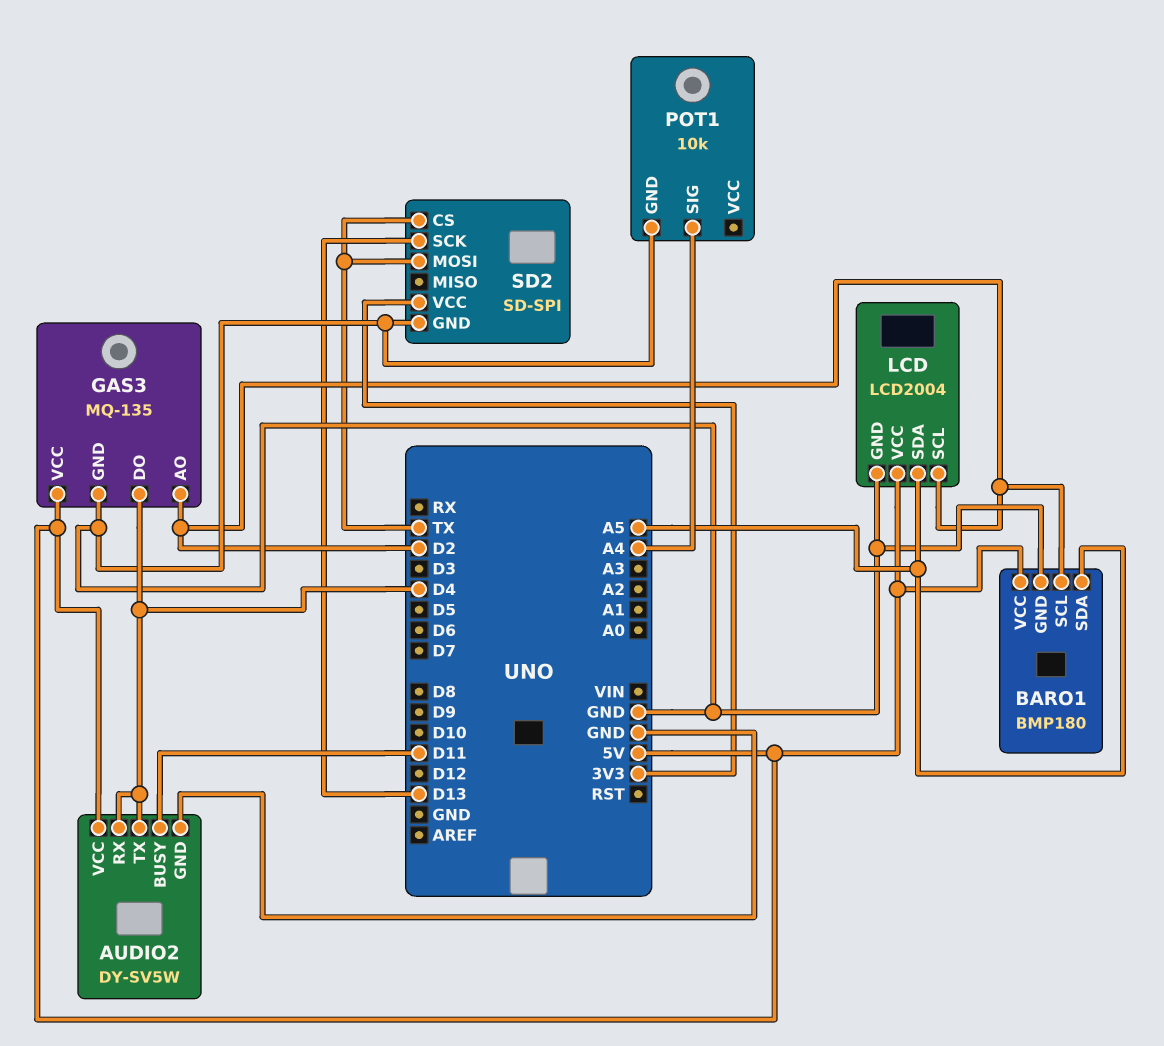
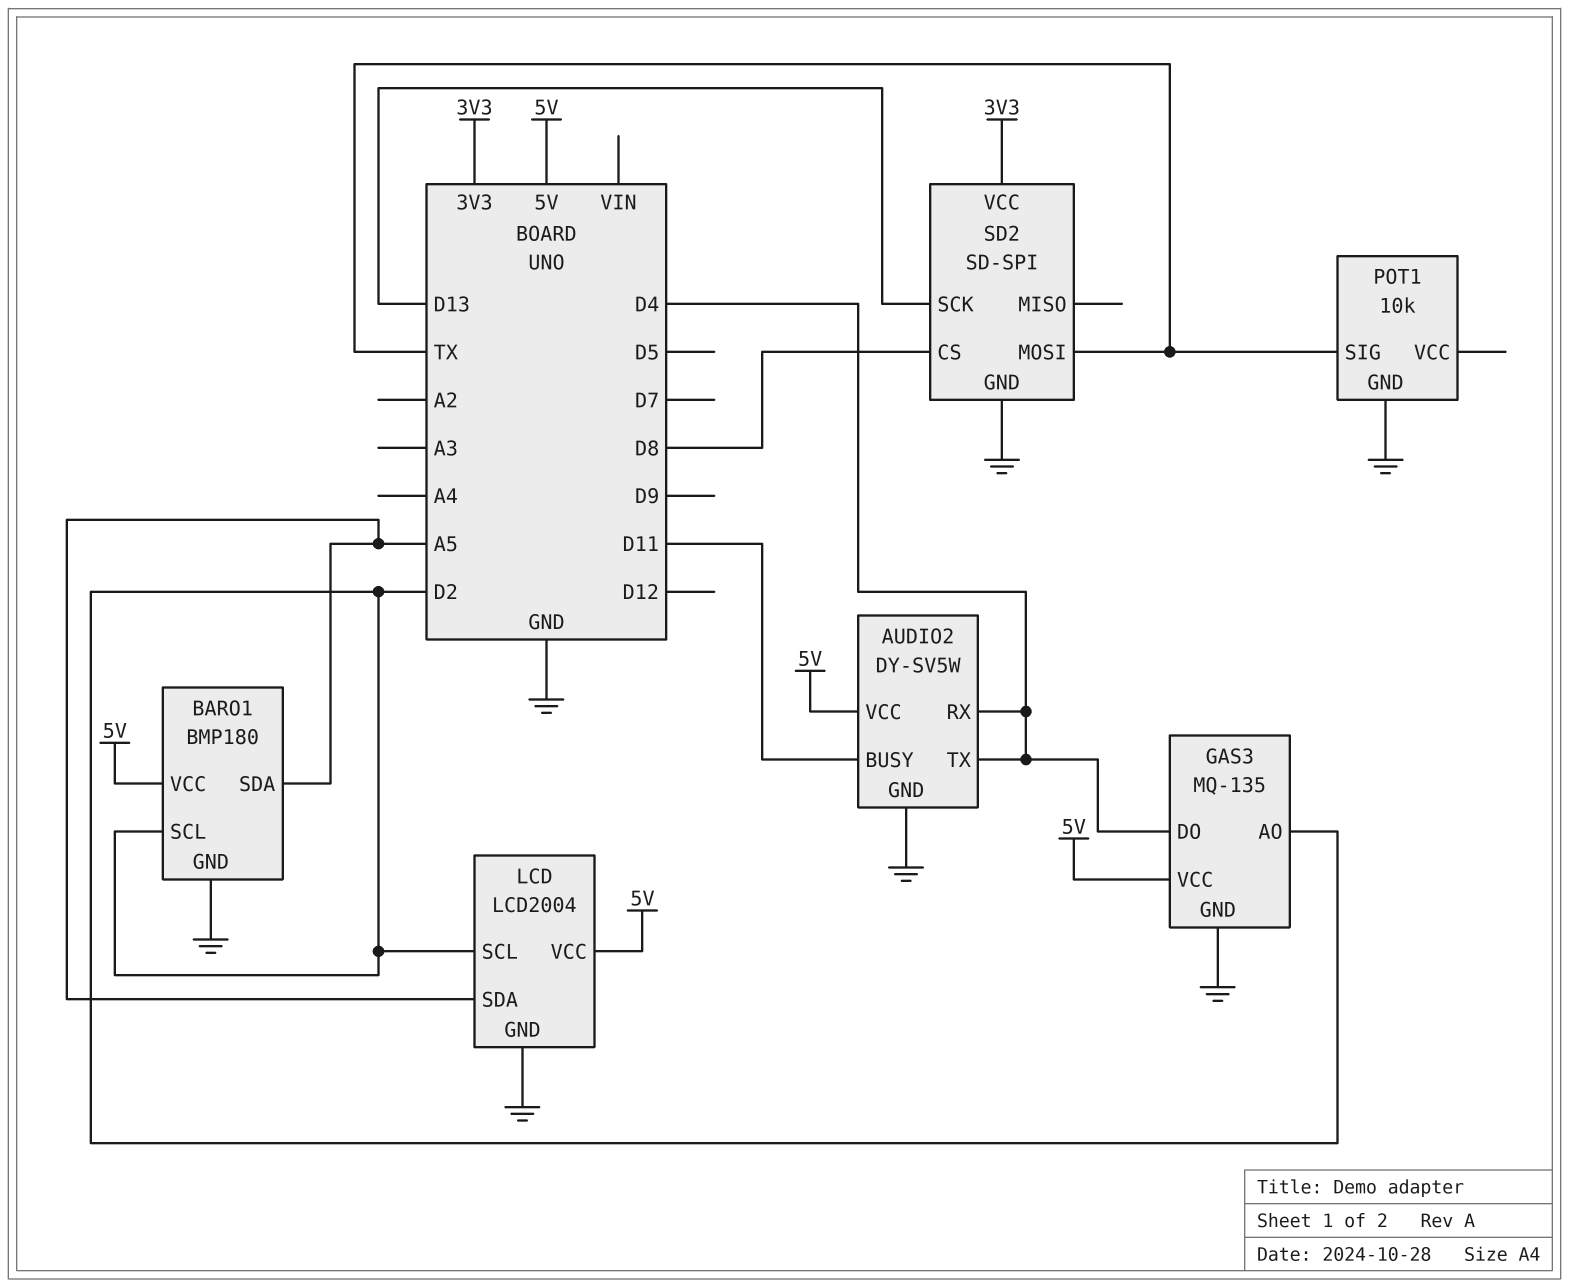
POT1 pin SIG: A4 -> TX
SD2 pin CS: TX -> D8

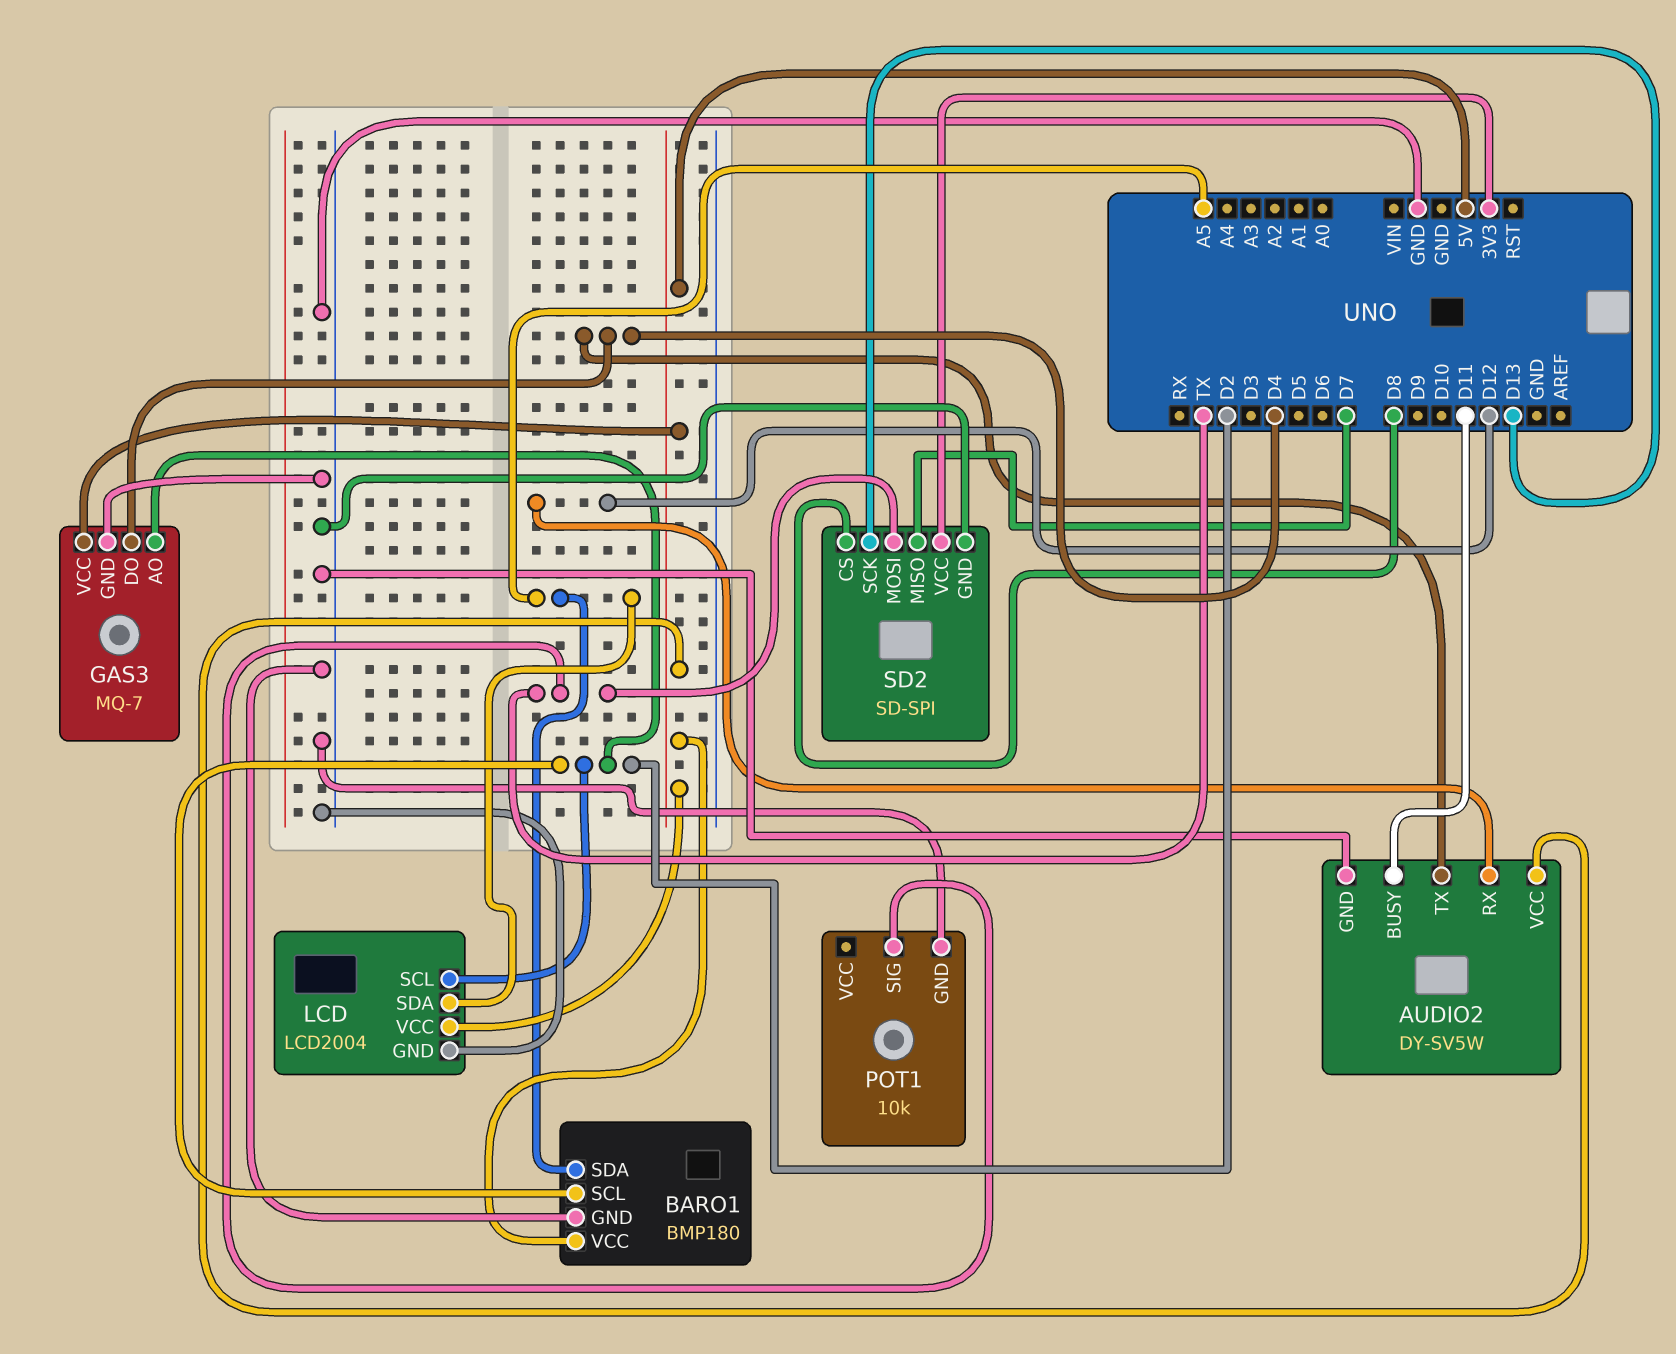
AUDIO2 pin RX: D4 -> D12
GAS3: MQ-135 -> MQ-7
SD2 pin MISO: none -> D7

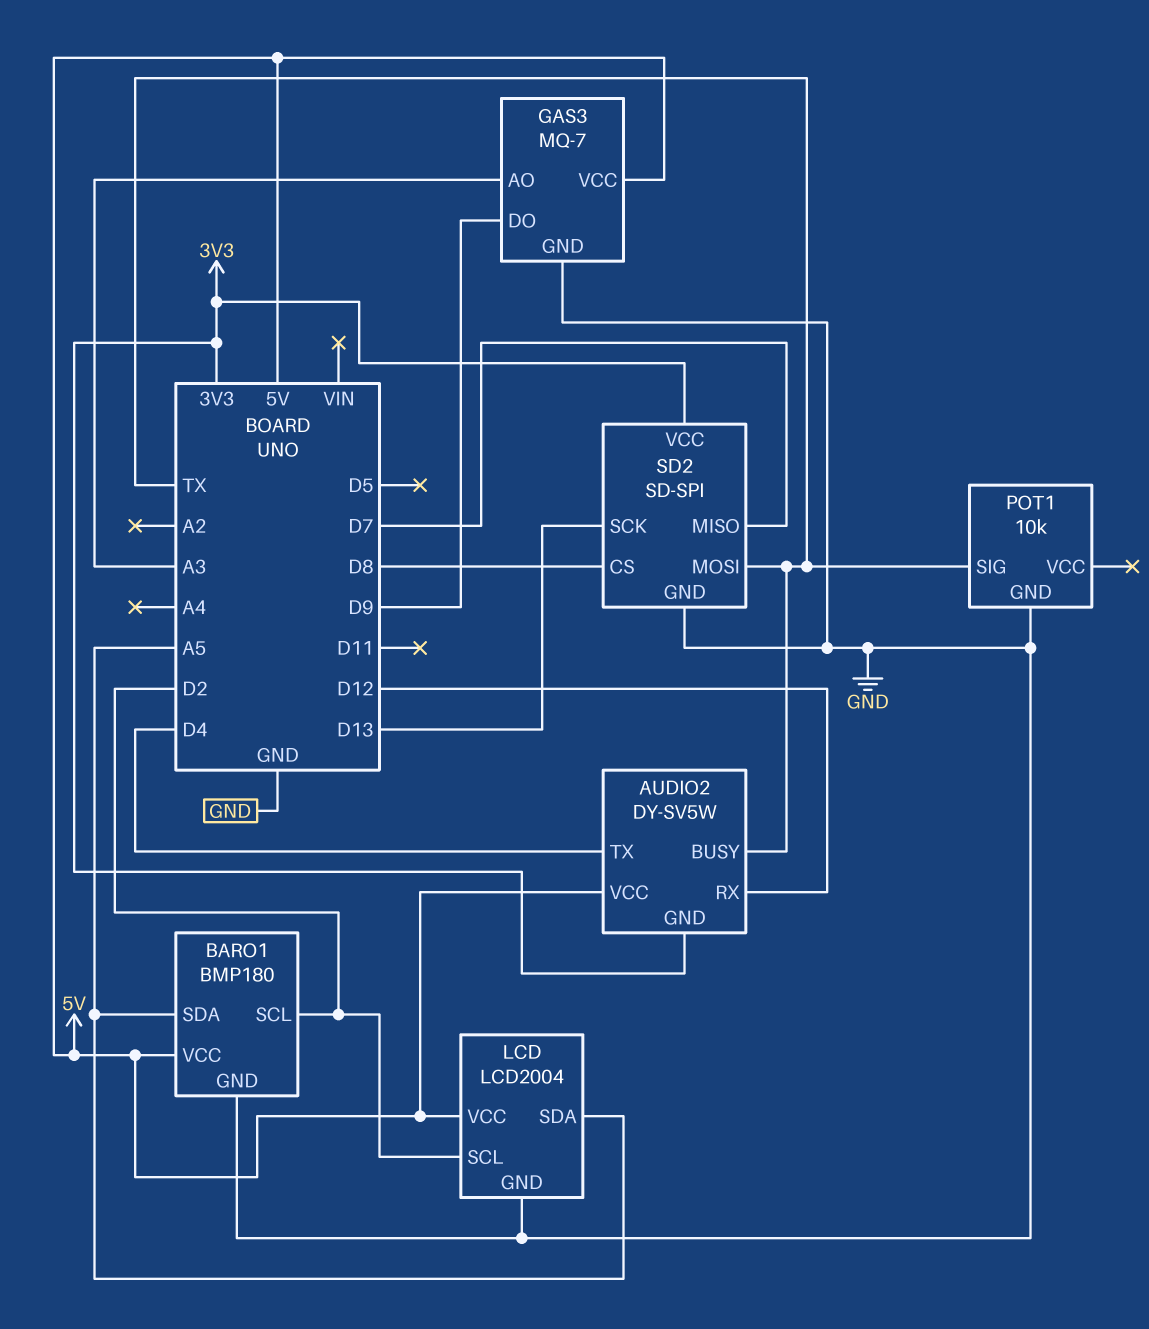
AUDIO2 pin BUSY: D11 -> TX
AUDIO2 pin GND: GND -> 3V3
GAS3 pin AO: D2 -> A3
GAS3 pin DO: D4 -> D9

